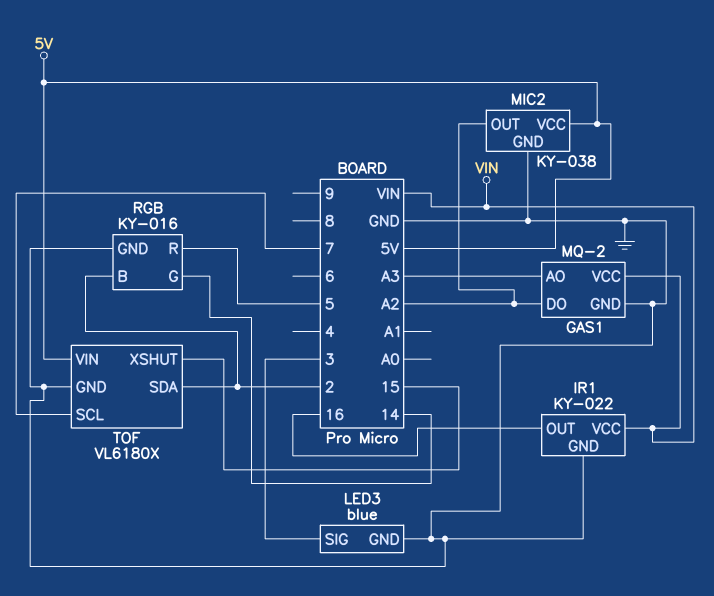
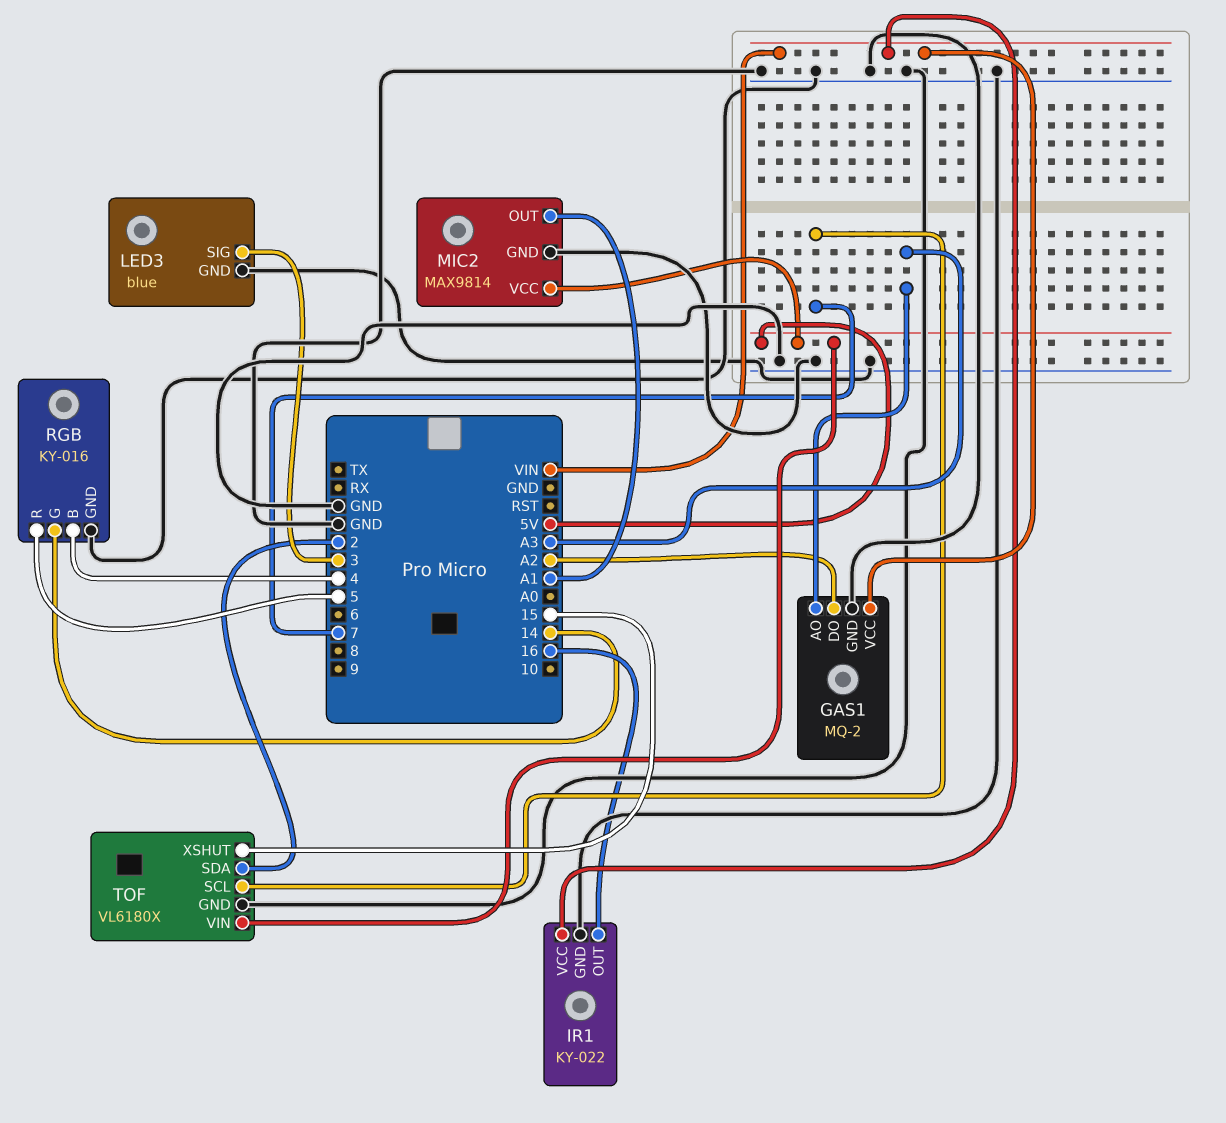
MIC2: KY-038 -> MAX9814
MIC2 pin OUT: A2 -> A1
RGB pin B: 2 -> 4

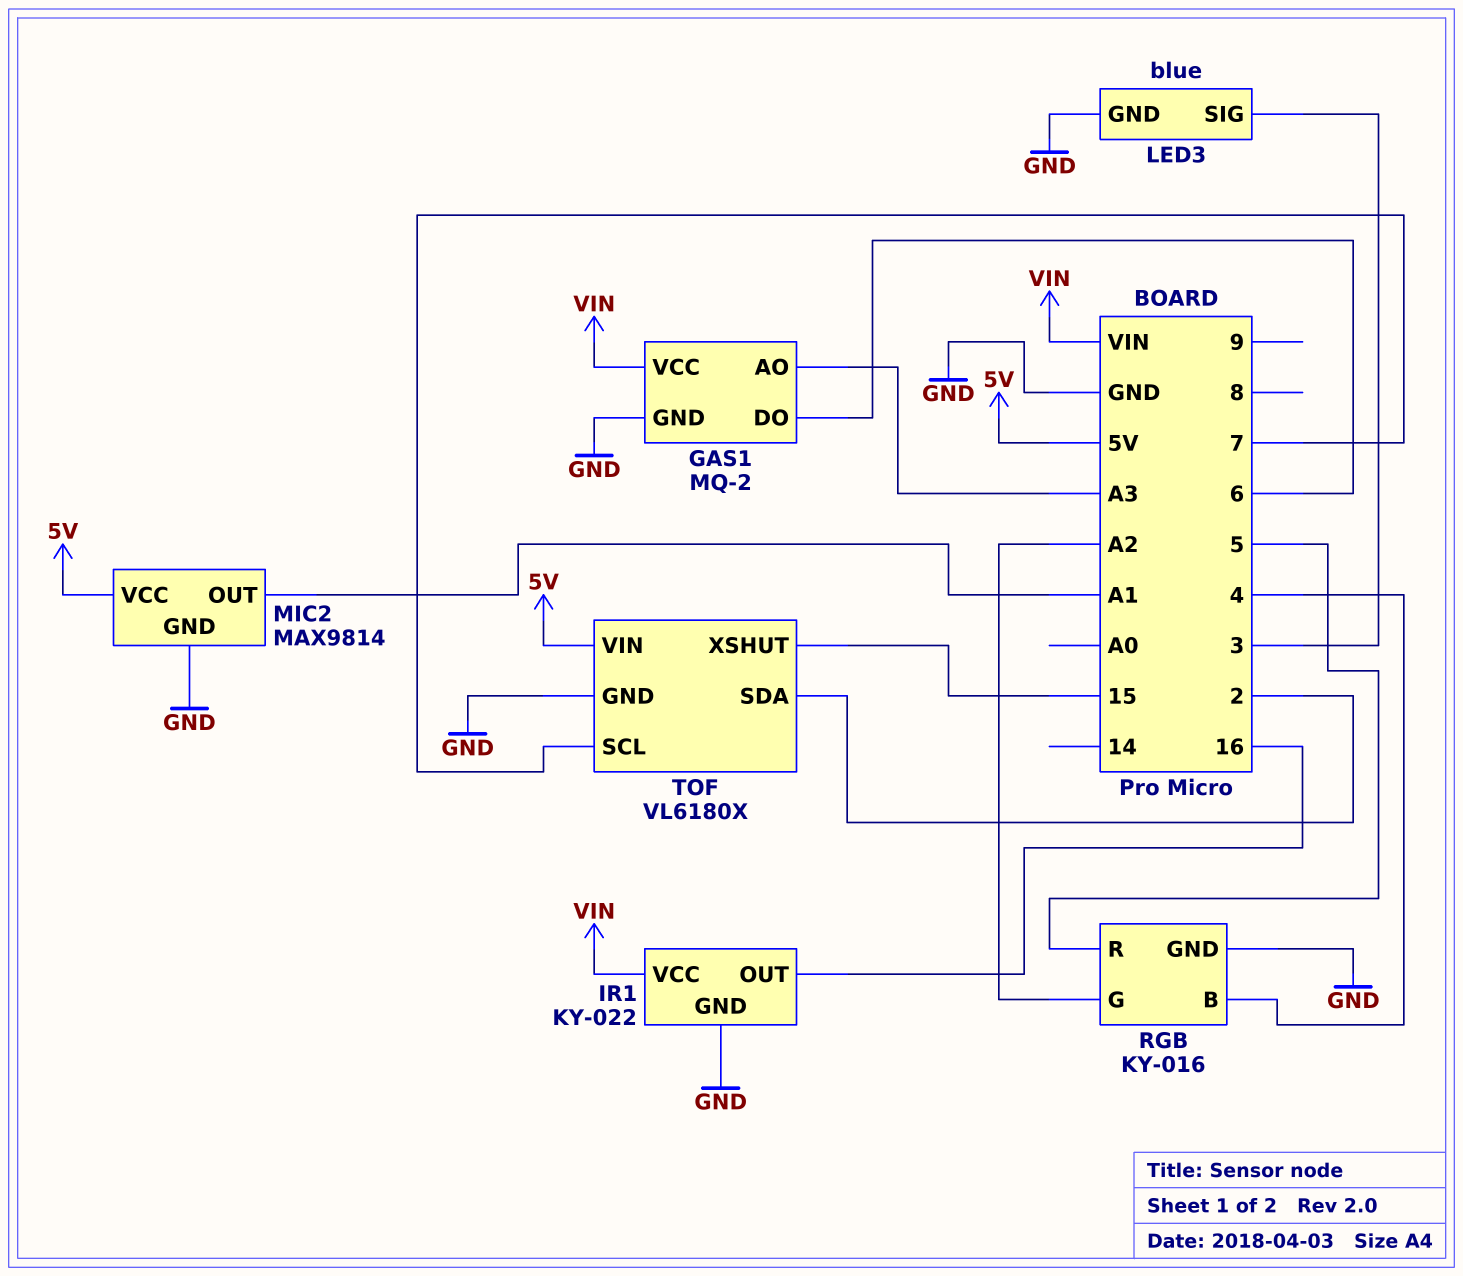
GAS1 pin DO: A2 -> 6
RGB pin G: 14 -> A2

